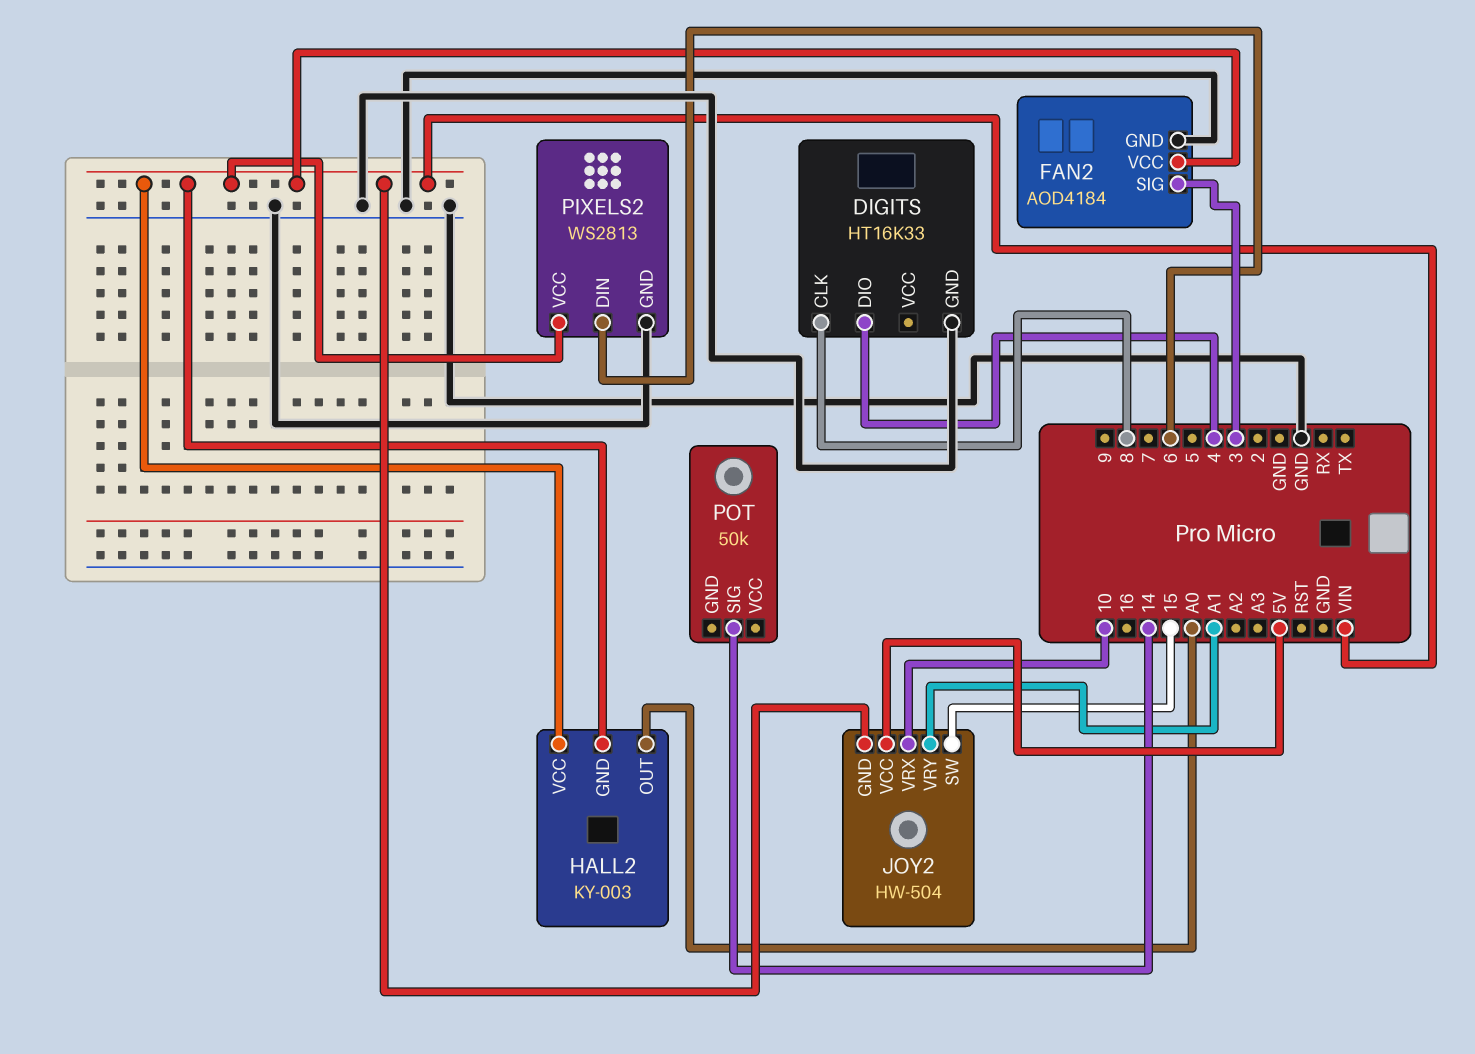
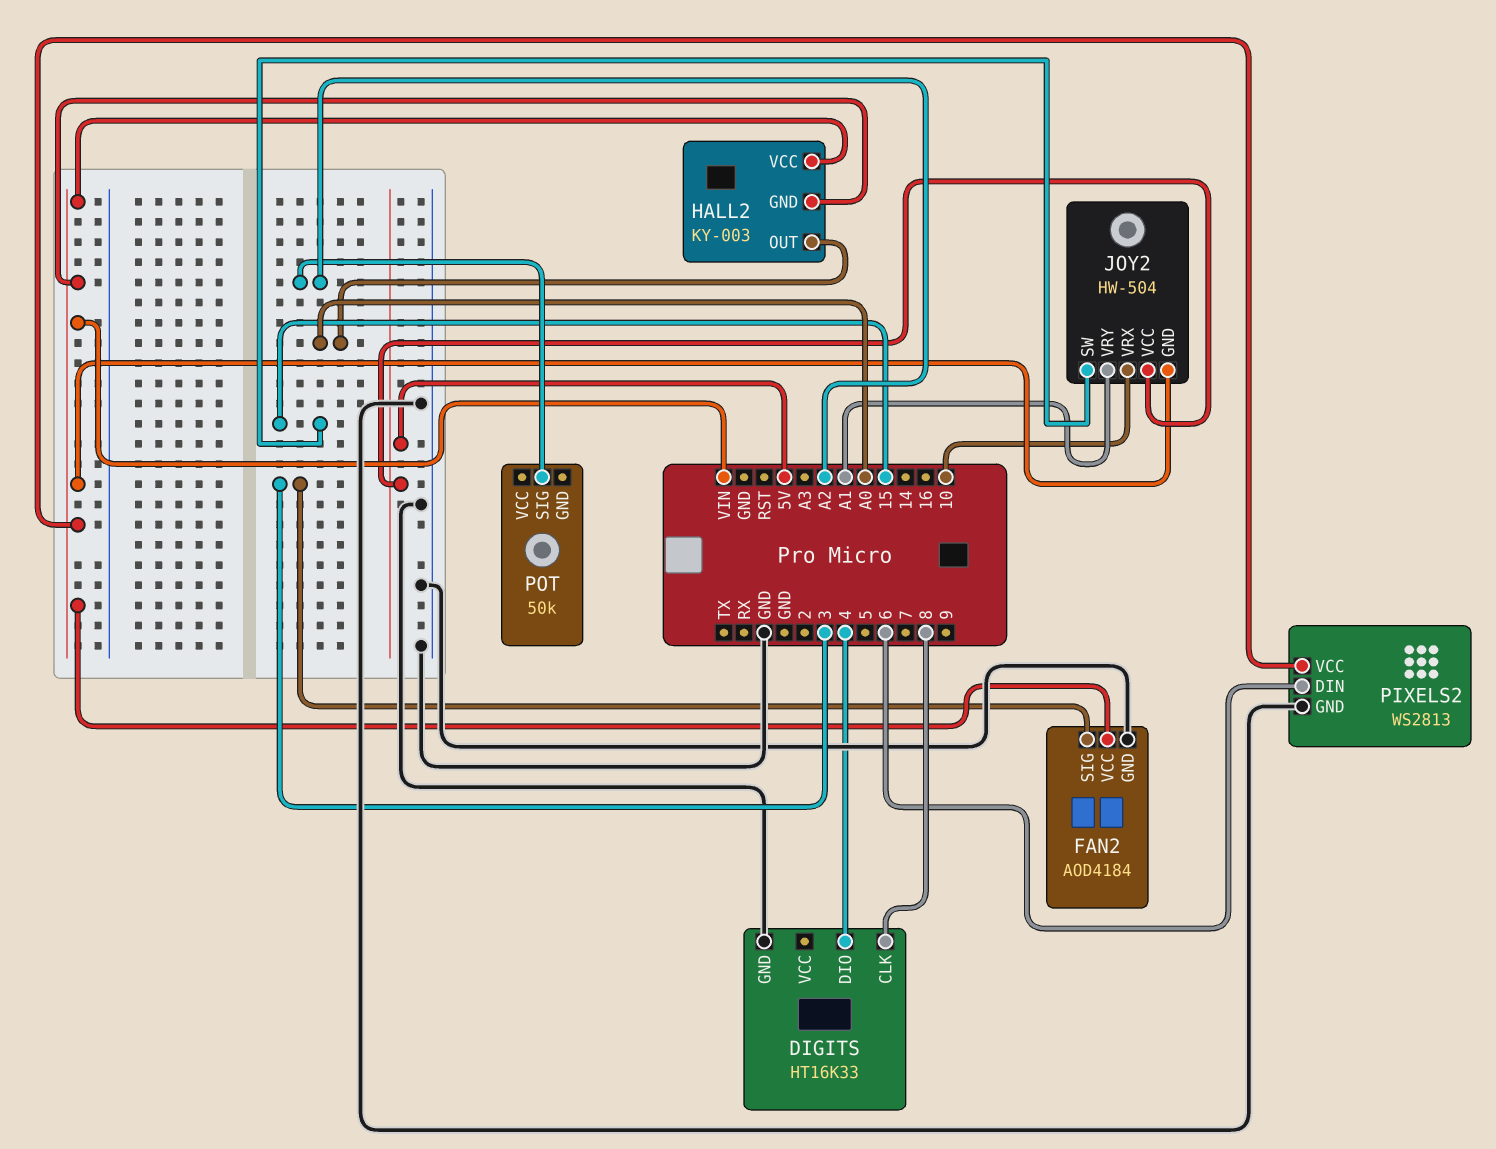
POT pin SIG: 14 -> A2

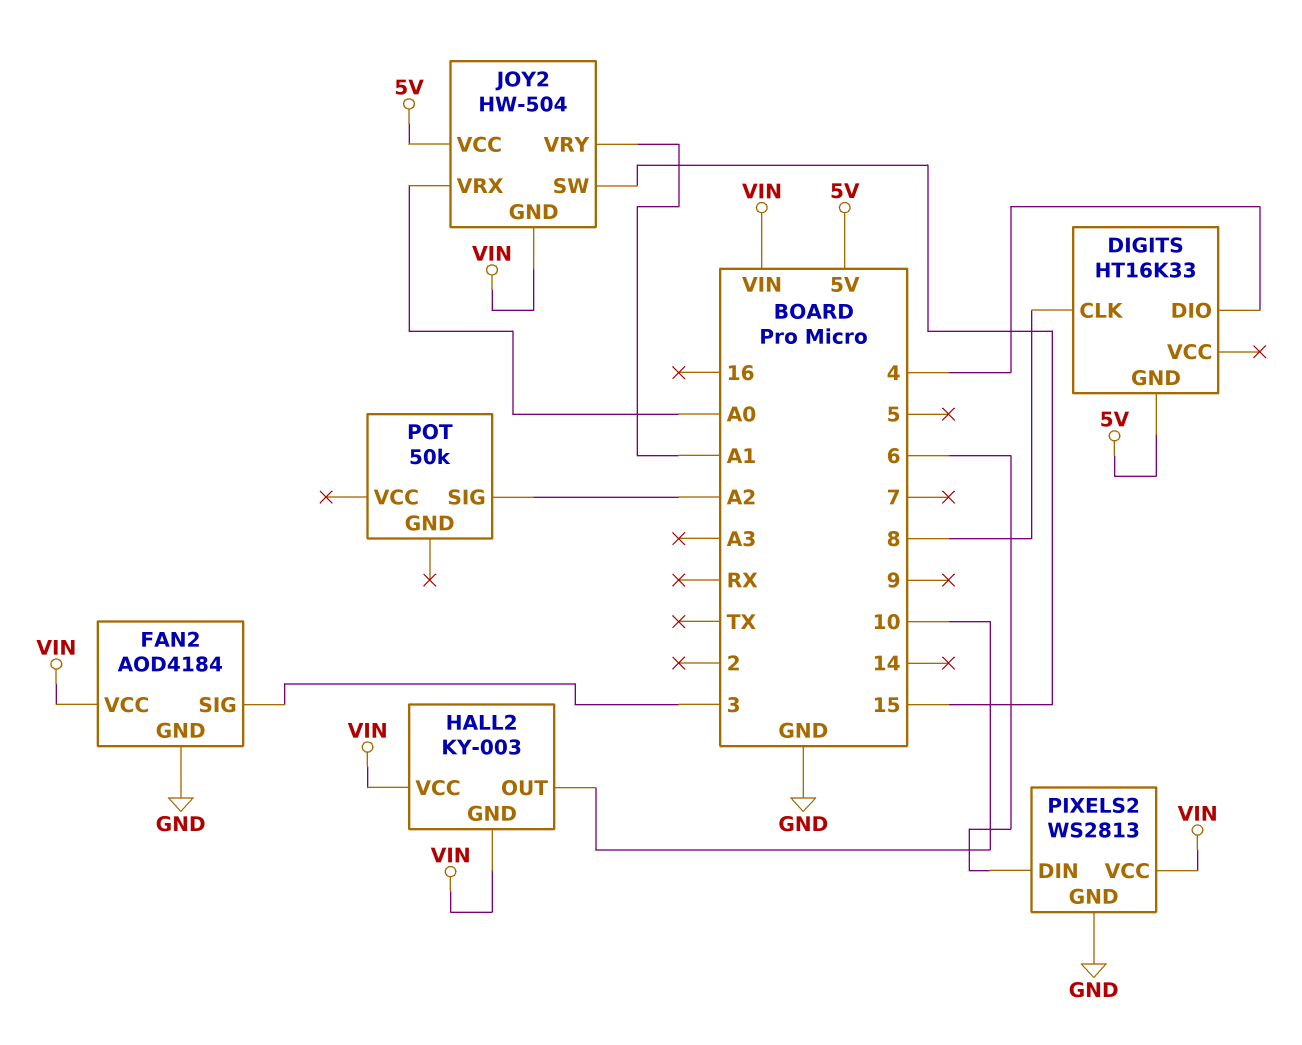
DIGITS pin GND: GND -> 5V
HALL2 pin OUT: A0 -> 10
JOY2 pin VRX: 10 -> A0

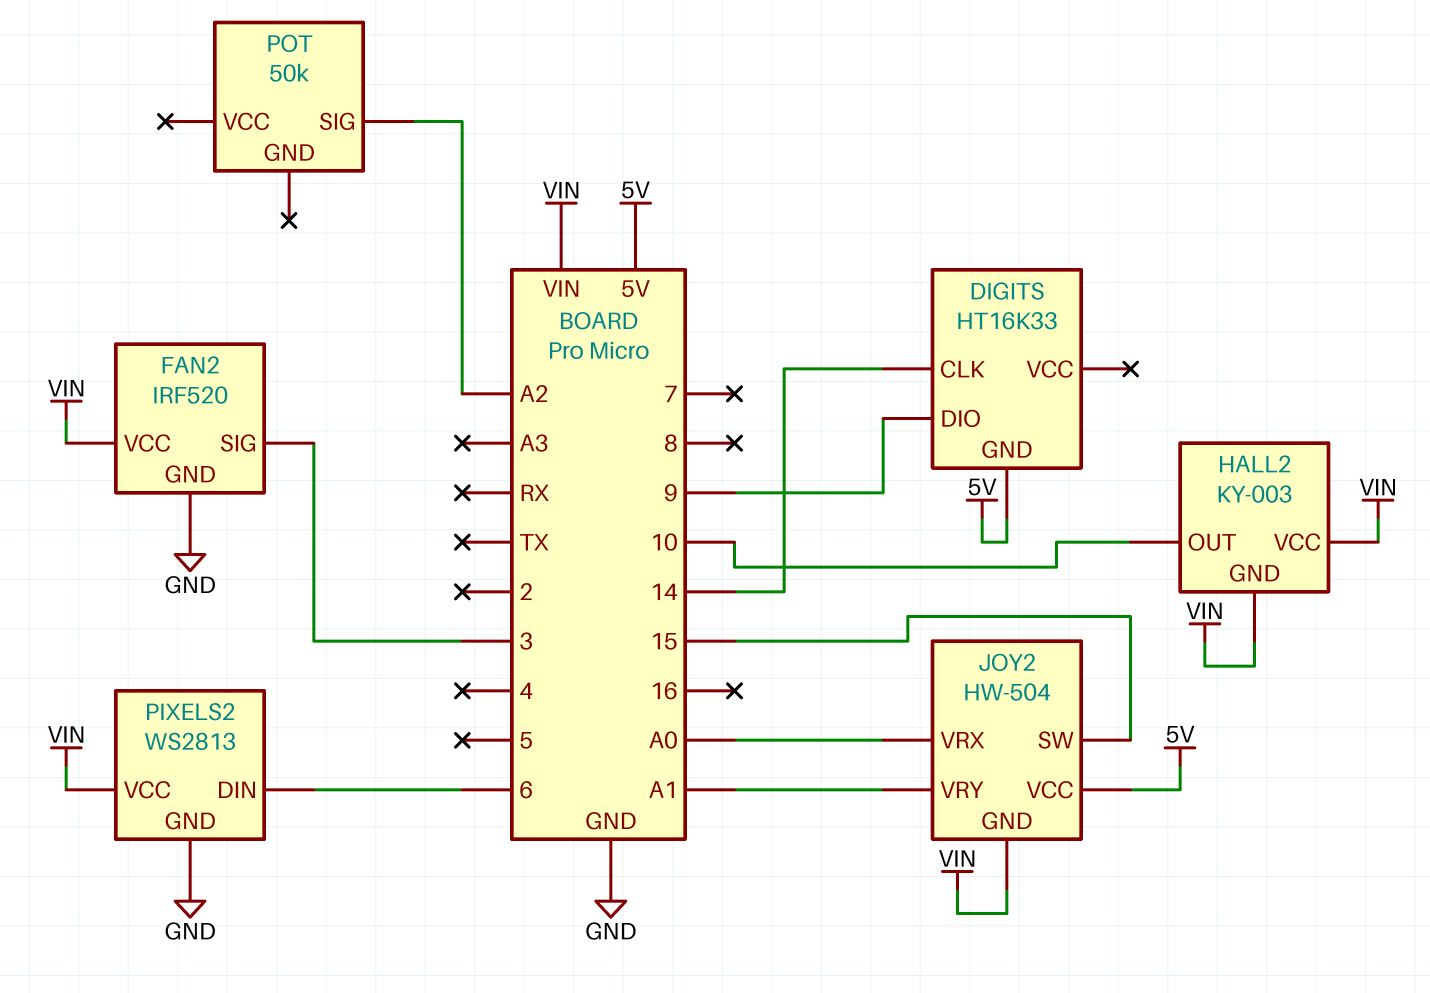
DIGITS pin CLK: 8 -> 14
DIGITS pin DIO: 4 -> 9
FAN2: AOD4184 -> IRF520

